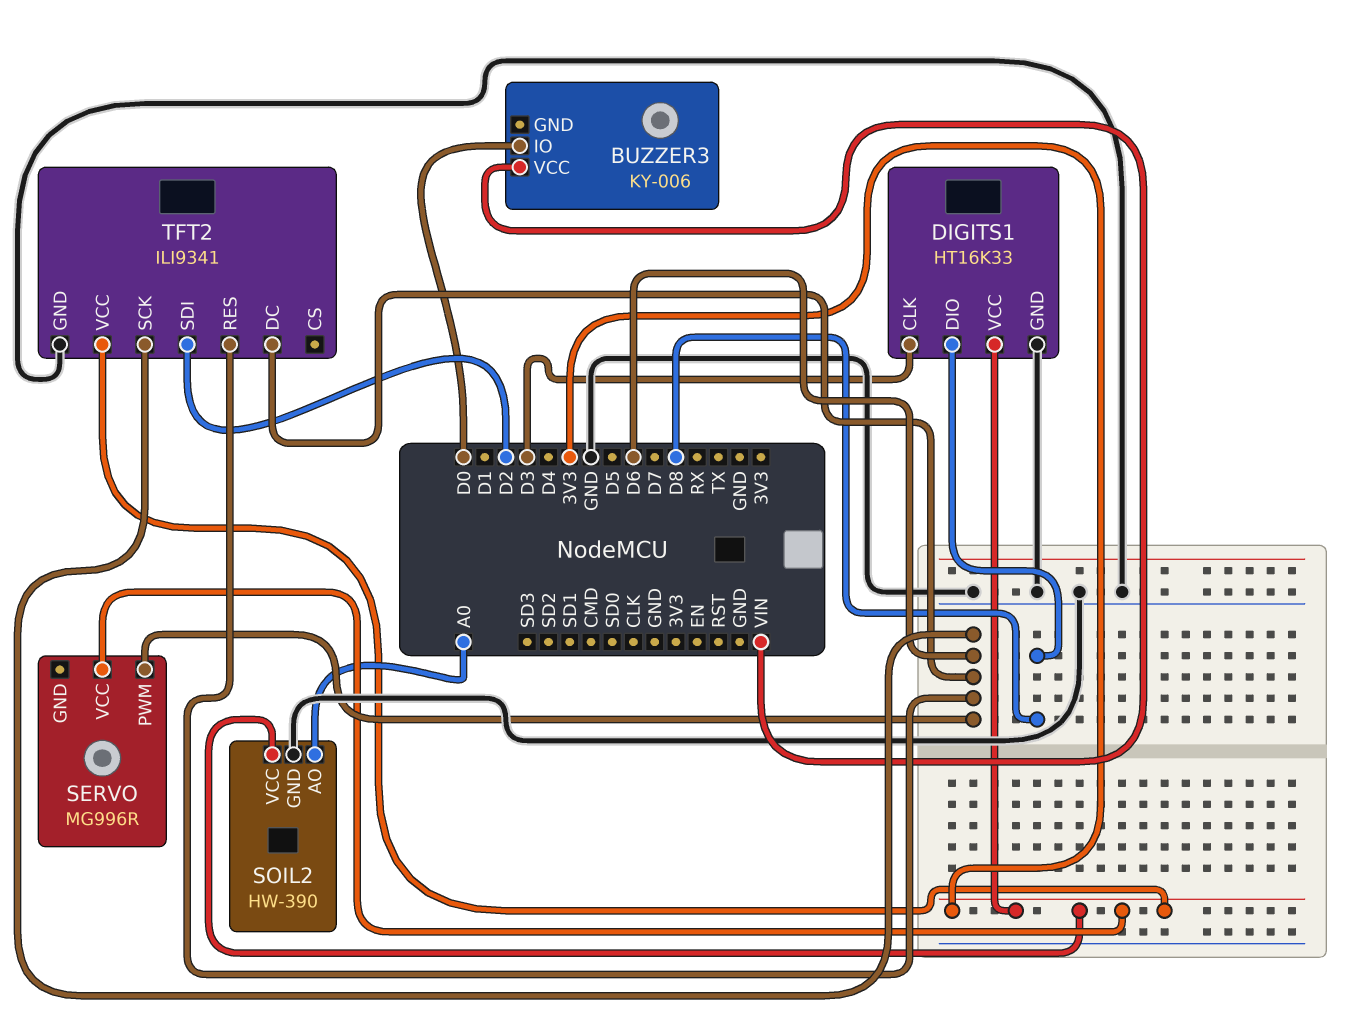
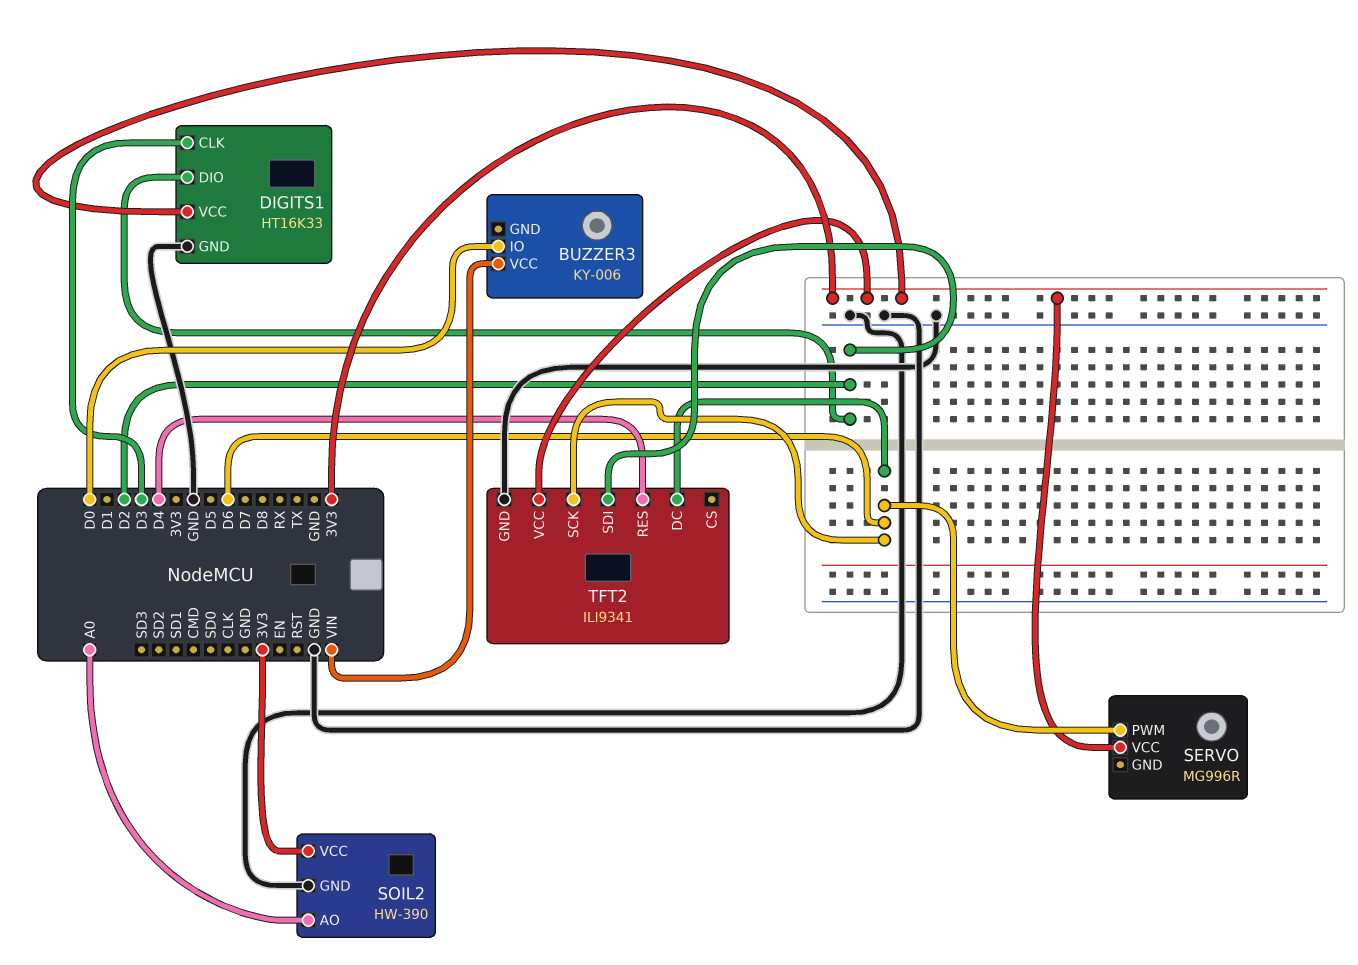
DIGITS1 pin DIO: D8 -> D2
TFT2 pin RES: D6 -> D4

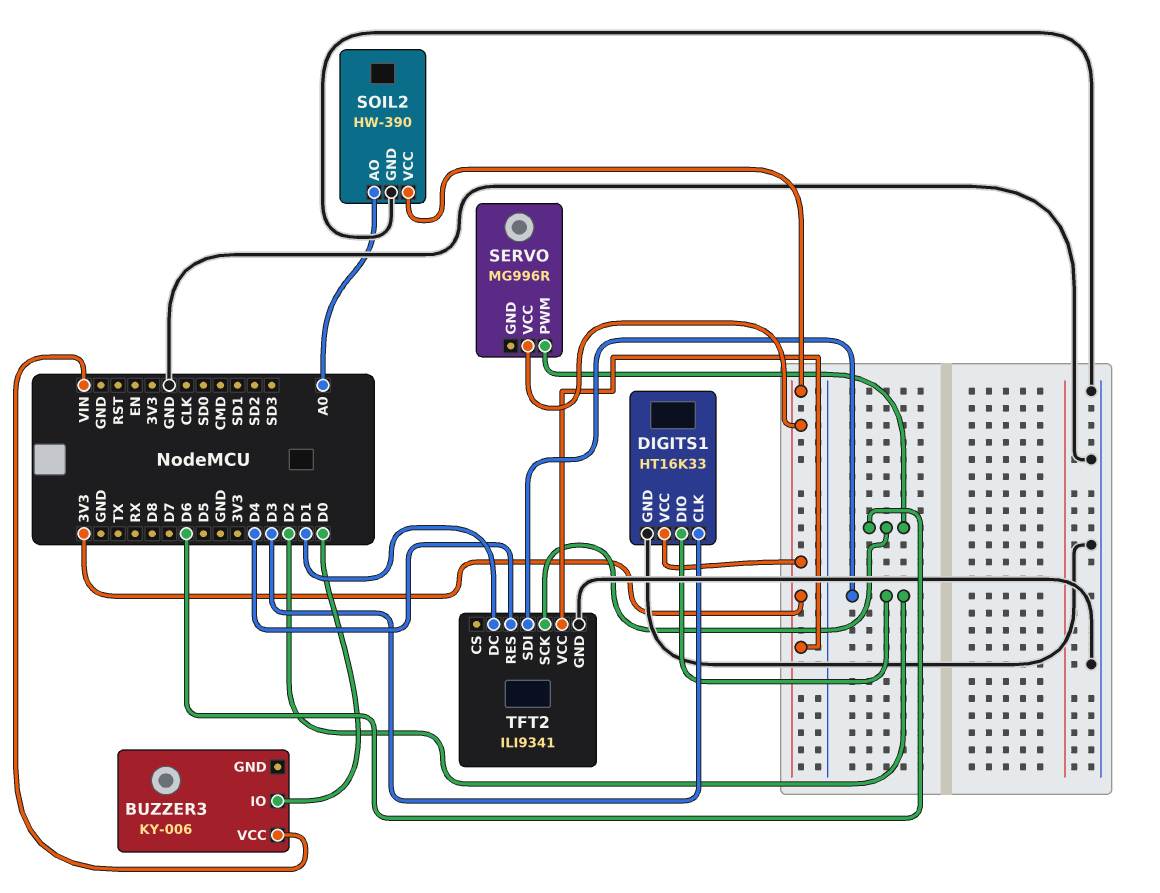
TFT2 pin DC: D6 -> D1

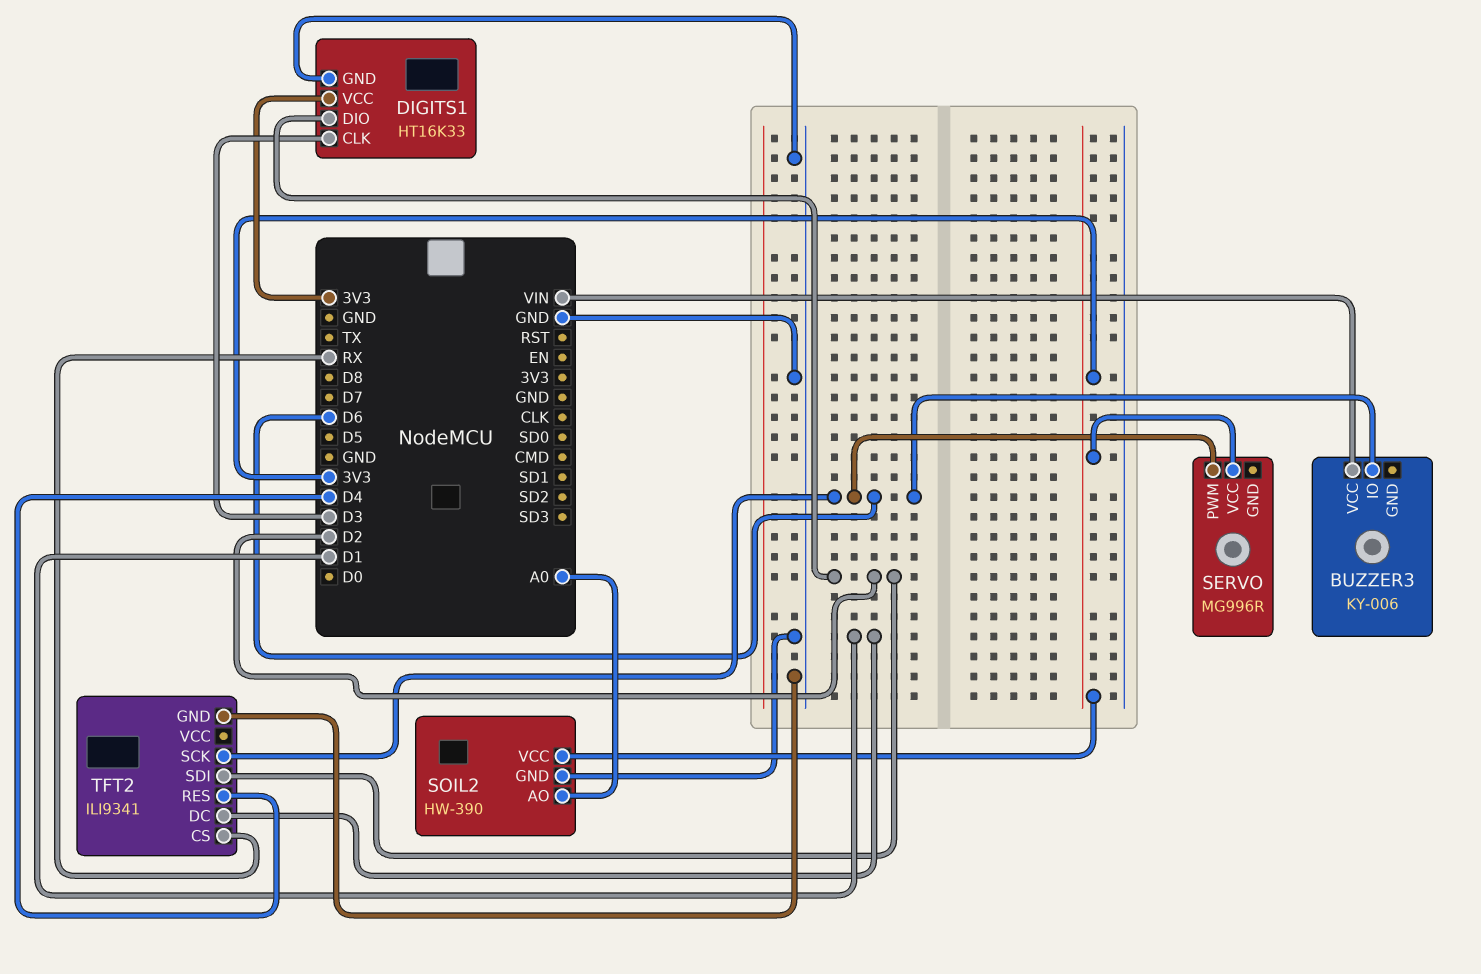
BUZZER3 pin IO: D0 -> D6
TFT2 pin CS: none -> RX
TFT2 pin VCC: 3V3 -> none

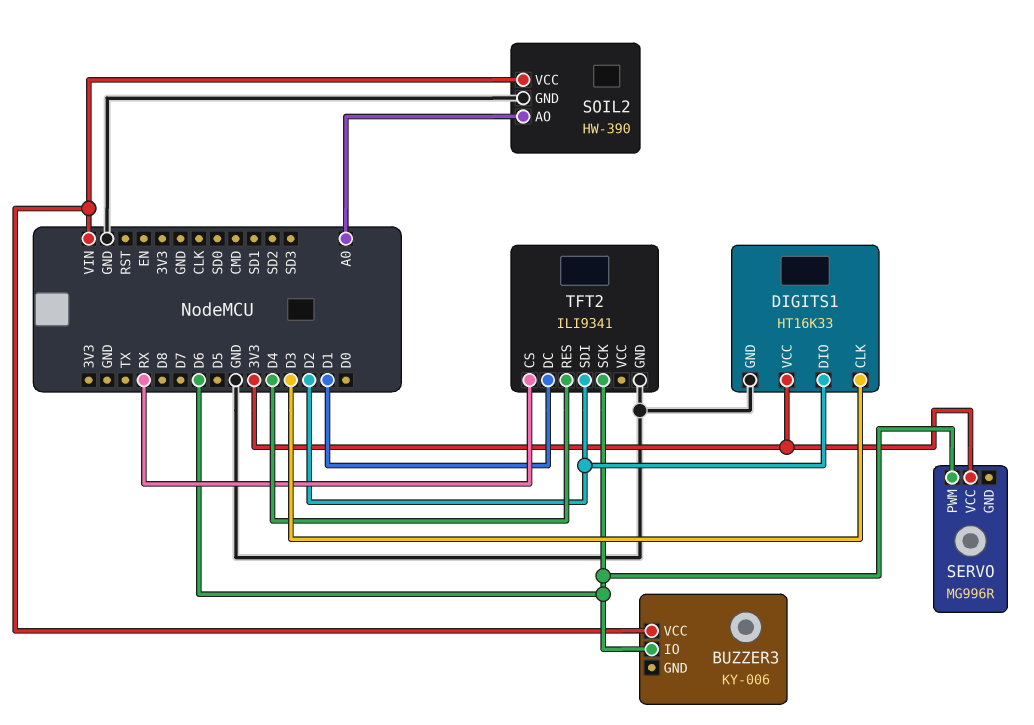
SOIL2 pin VCC: 3V3 -> VIN

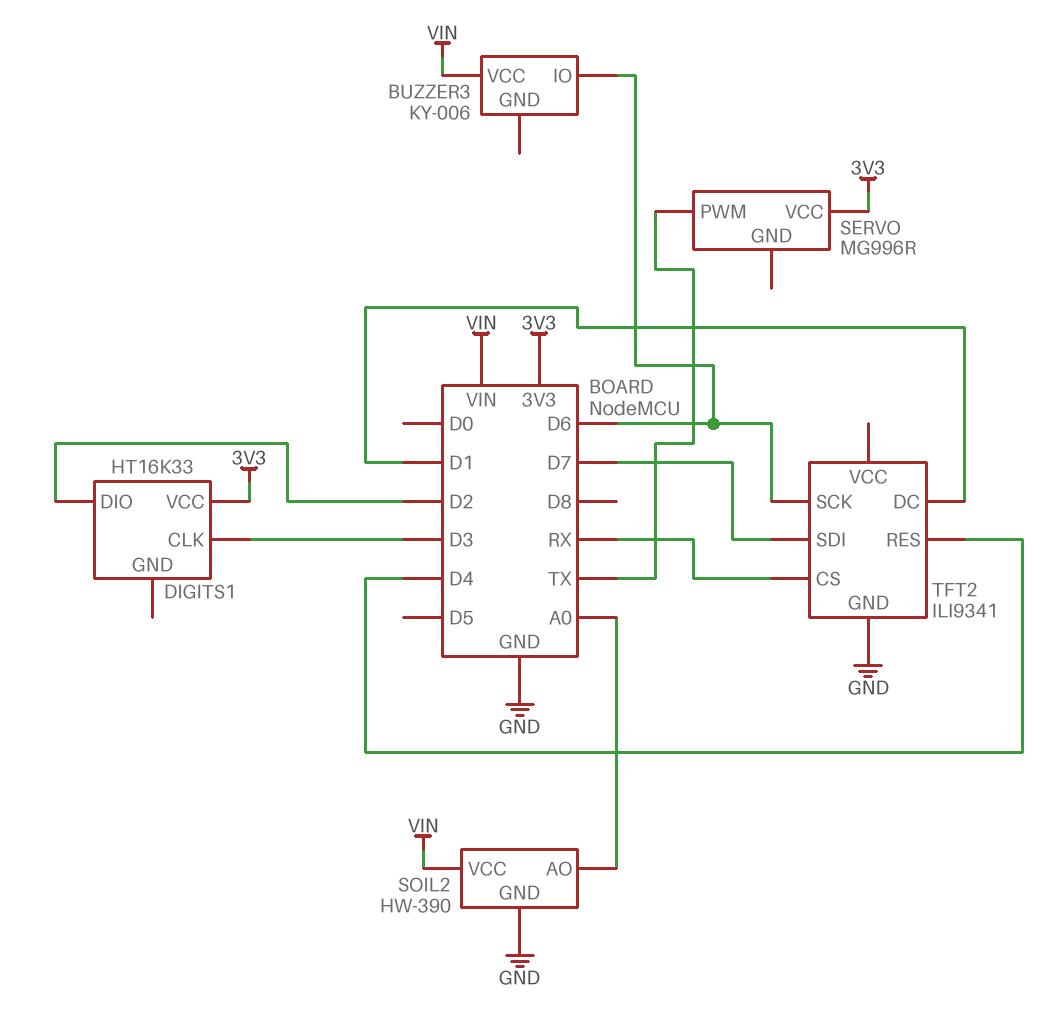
DIGITS1 pin GND: GND -> none
SERVO pin PWM: D6 -> TX
TFT2 pin SDI: D2 -> D7

